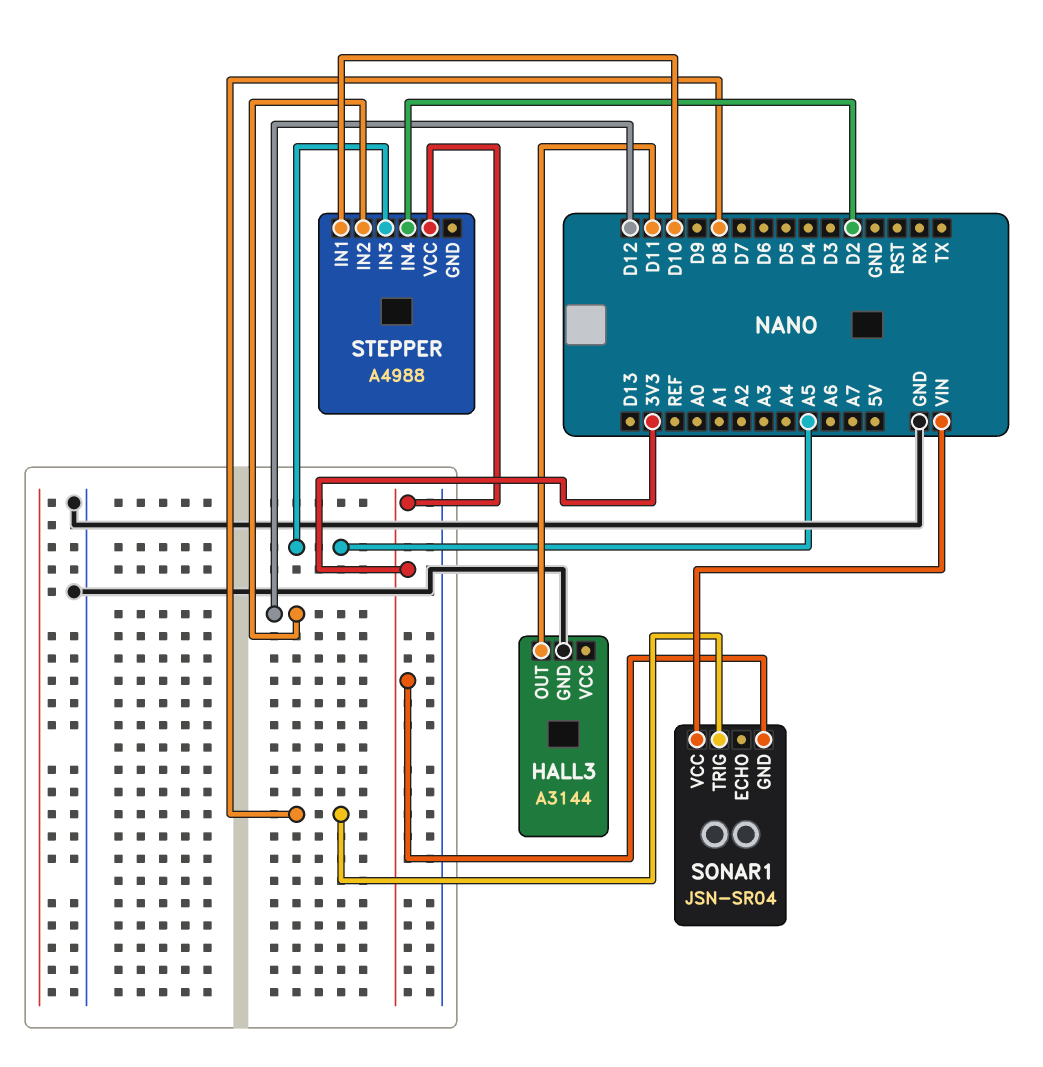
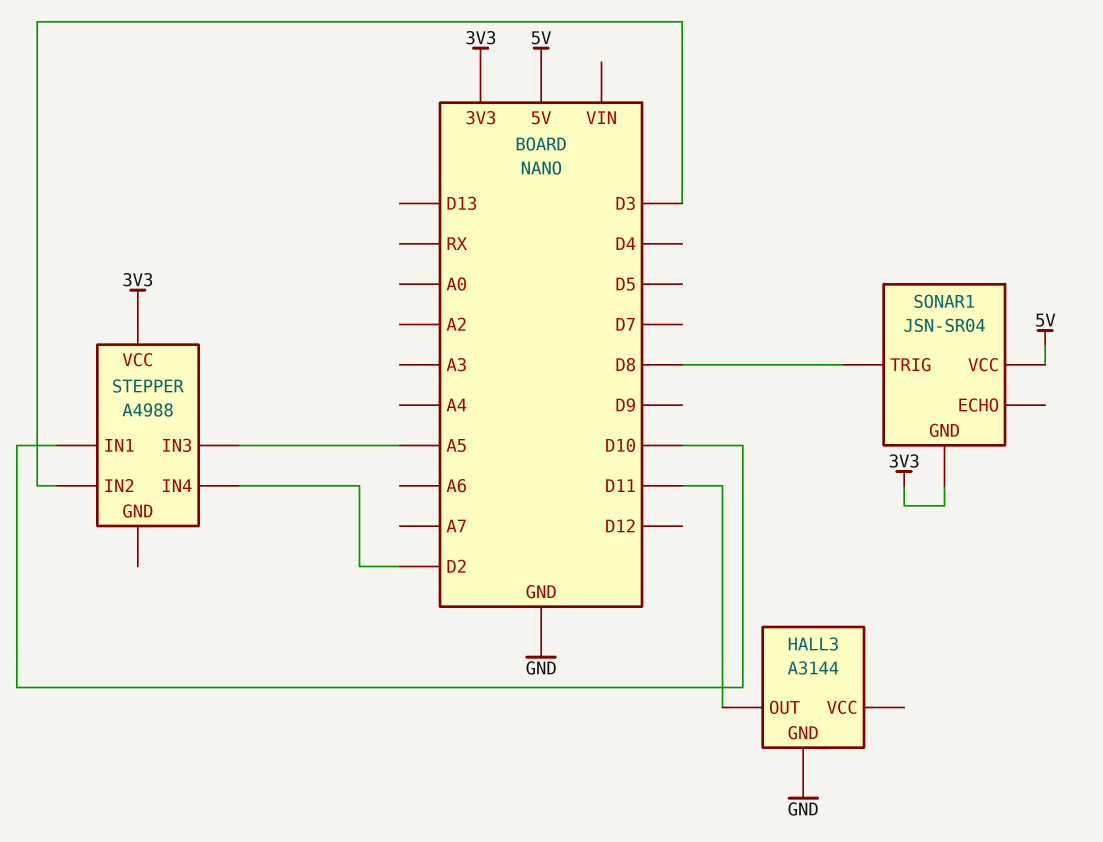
SONAR1 pin VCC: VIN -> 5V
STEPPER pin IN2: D12 -> D3

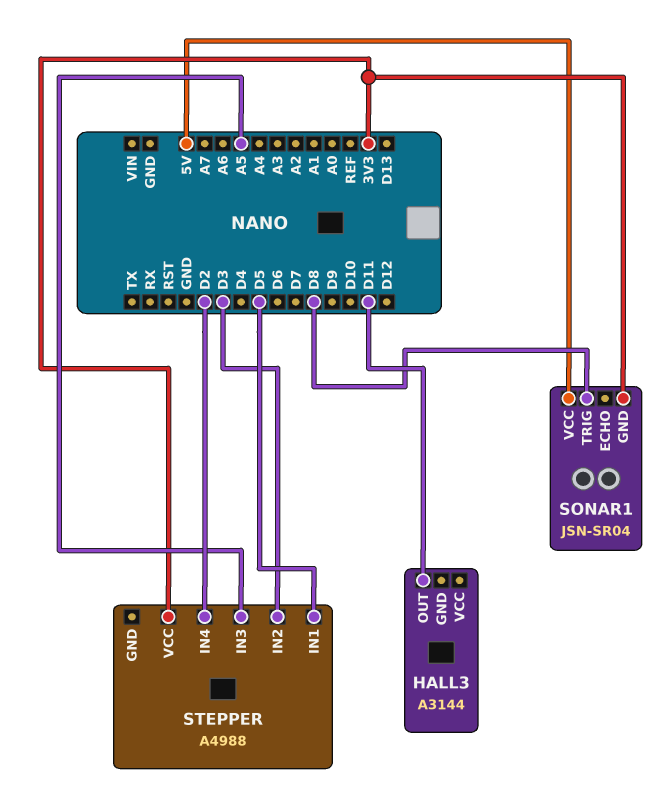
HALL3 pin GND: GND -> none
STEPPER pin IN1: D10 -> D5

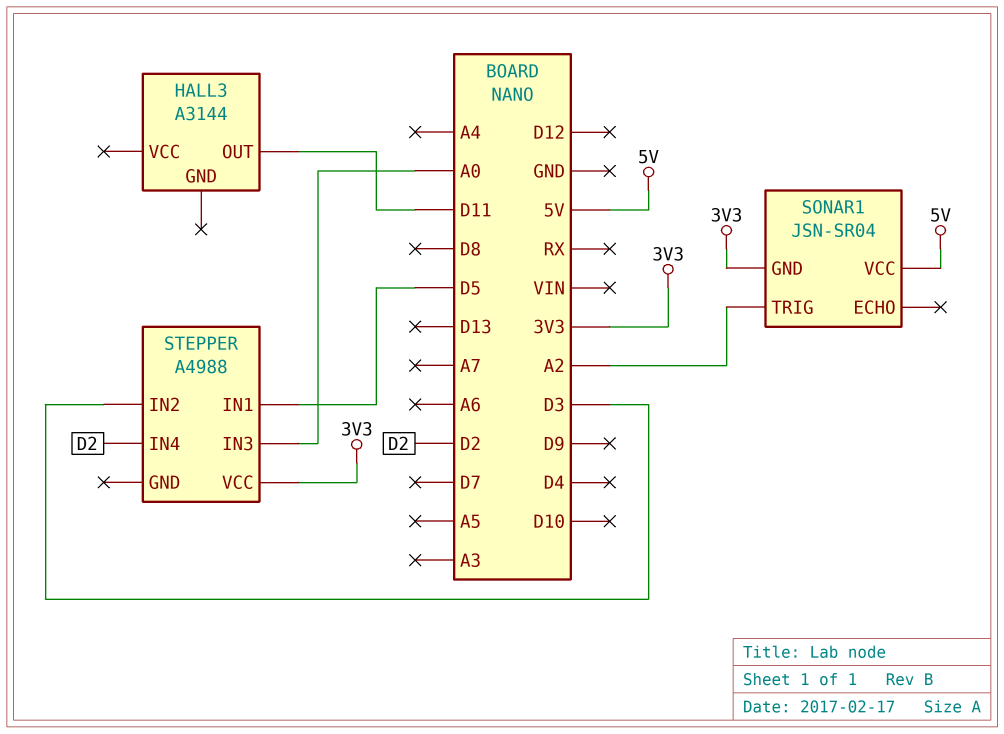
SONAR1 pin TRIG: D8 -> A2
STEPPER pin IN3: A5 -> A0

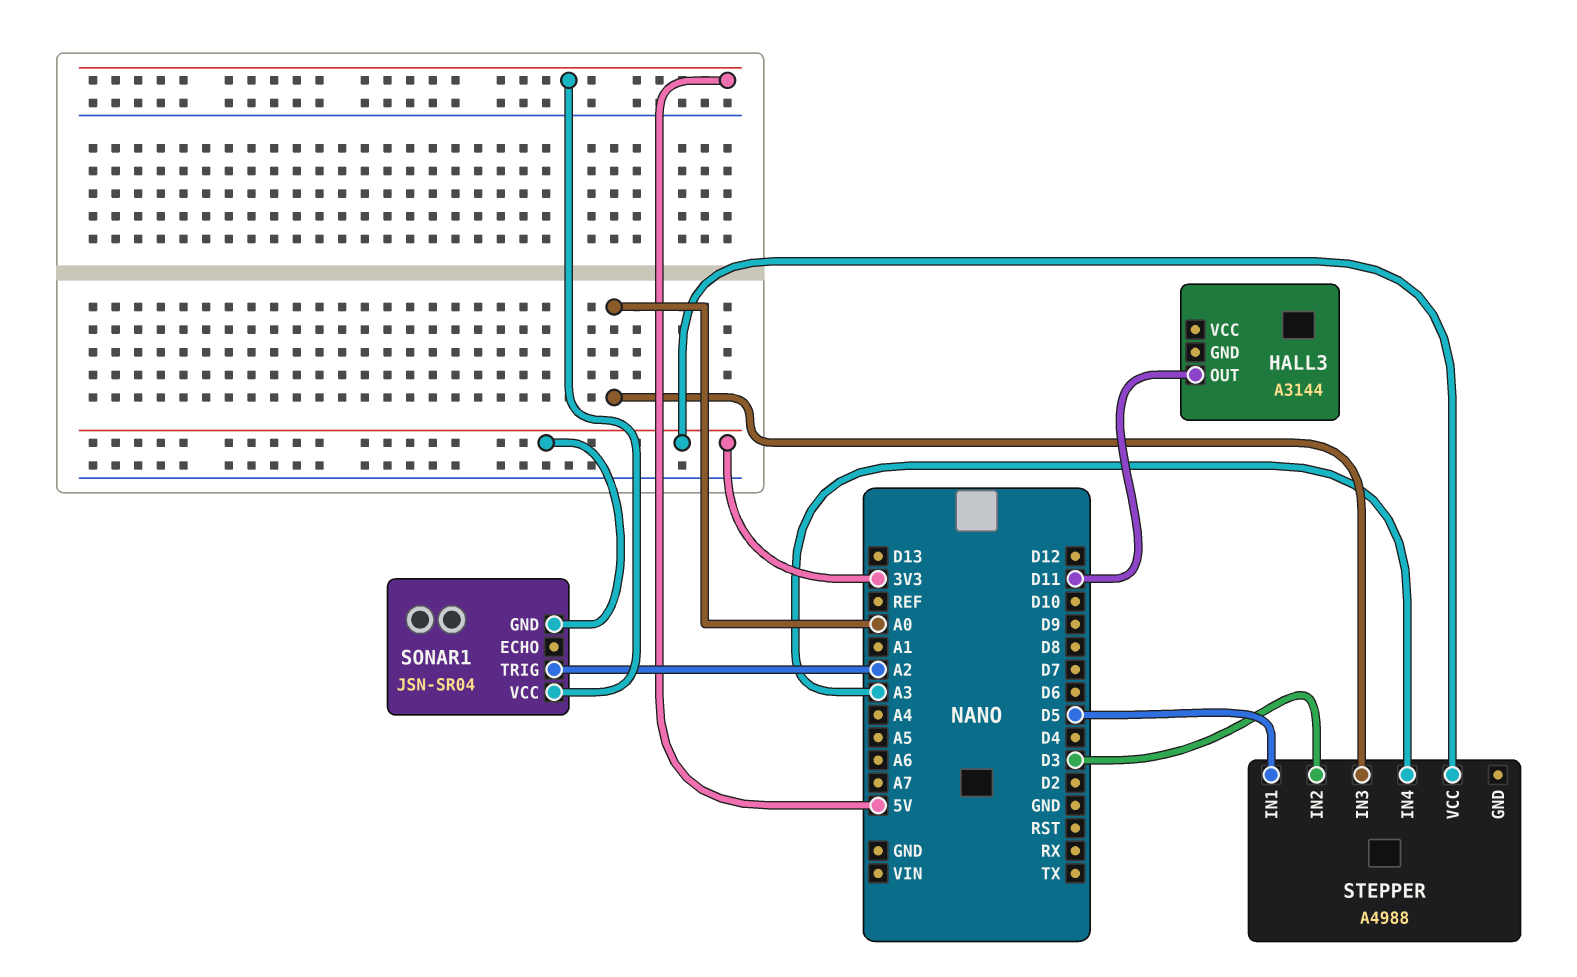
STEPPER pin IN4: D2 -> A3

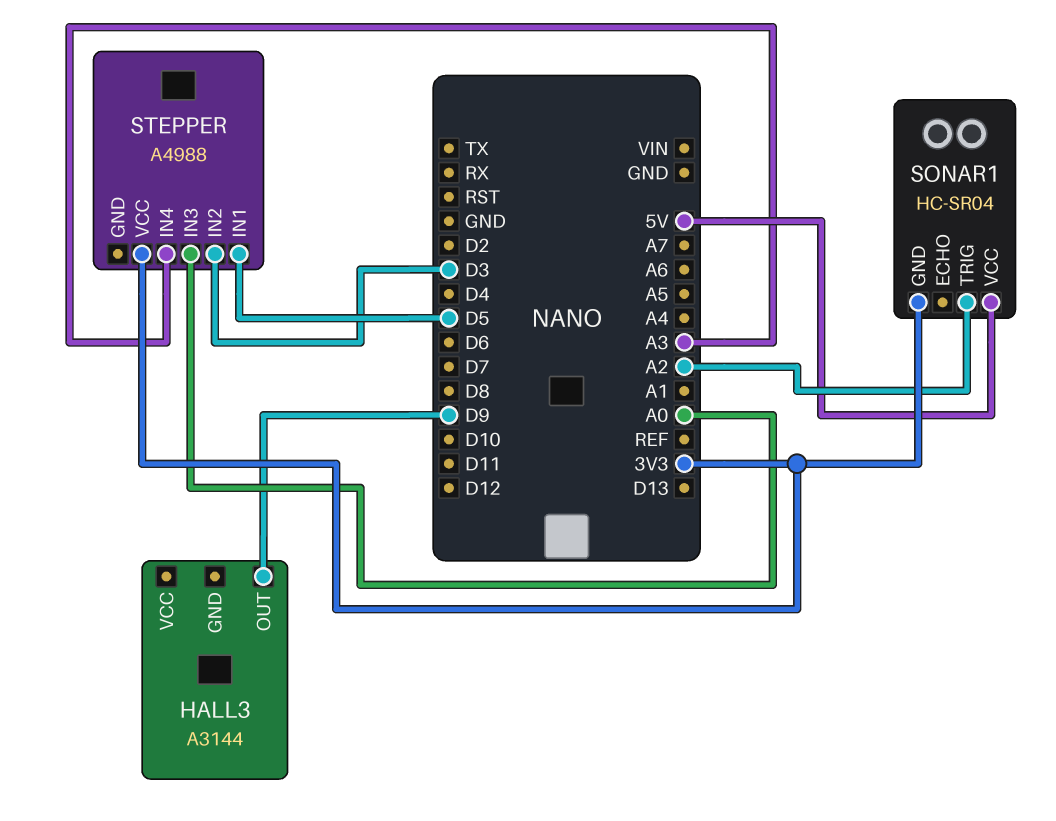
HALL3 pin OUT: D11 -> D9
SONAR1: JSN-SR04 -> HC-SR04

